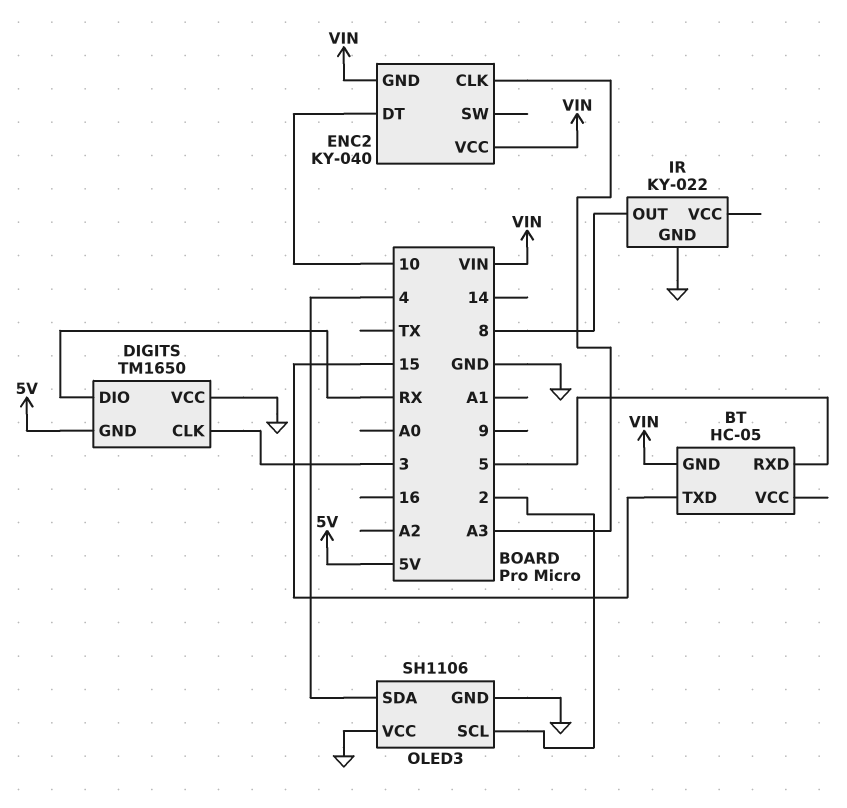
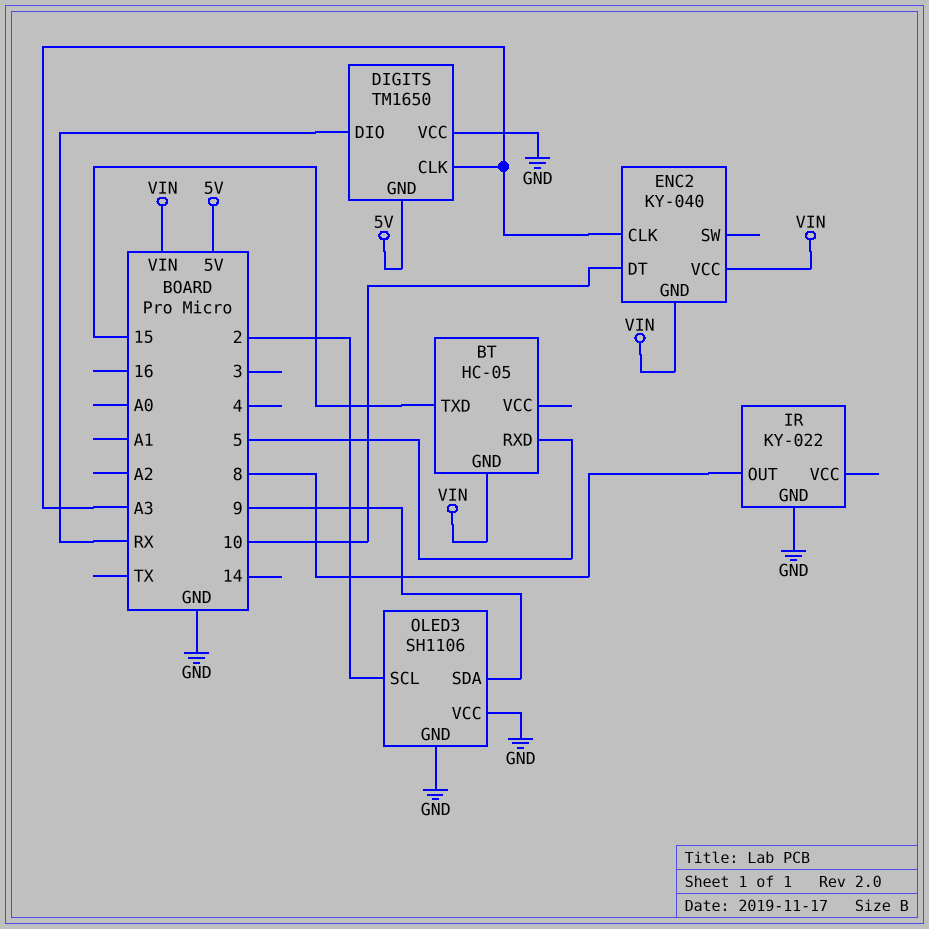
DIGITS pin CLK: 3 -> A3
OLED3 pin SDA: 4 -> 9

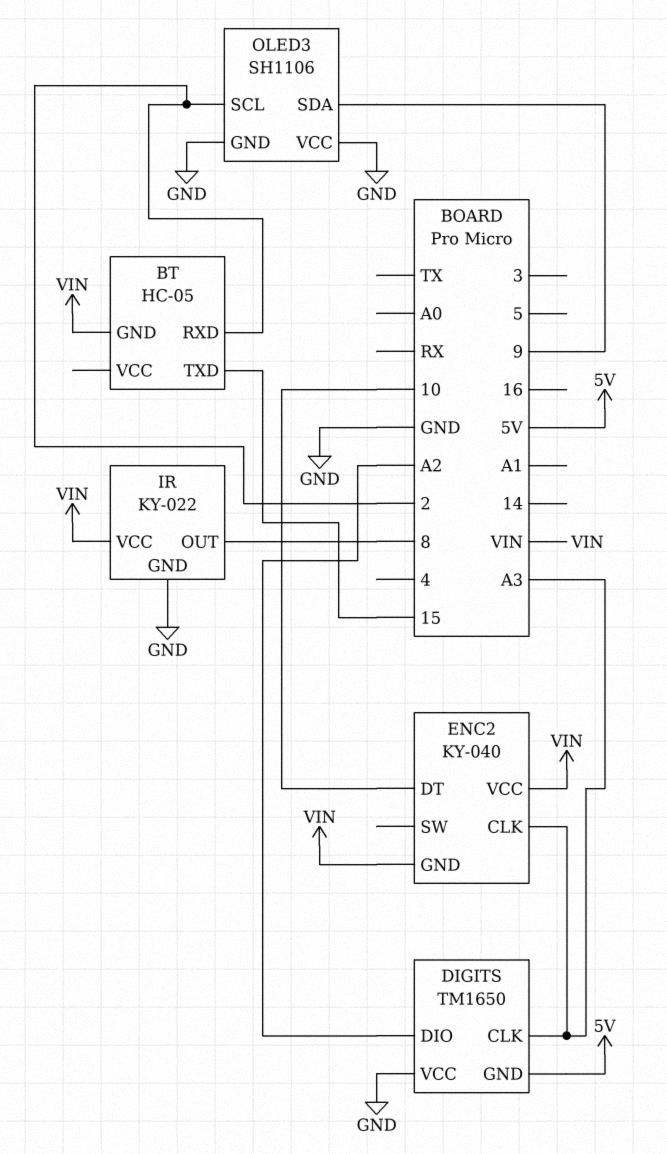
BT pin RXD: 5 -> 2
DIGITS pin DIO: RX -> A2
IR pin VCC: none -> VIN

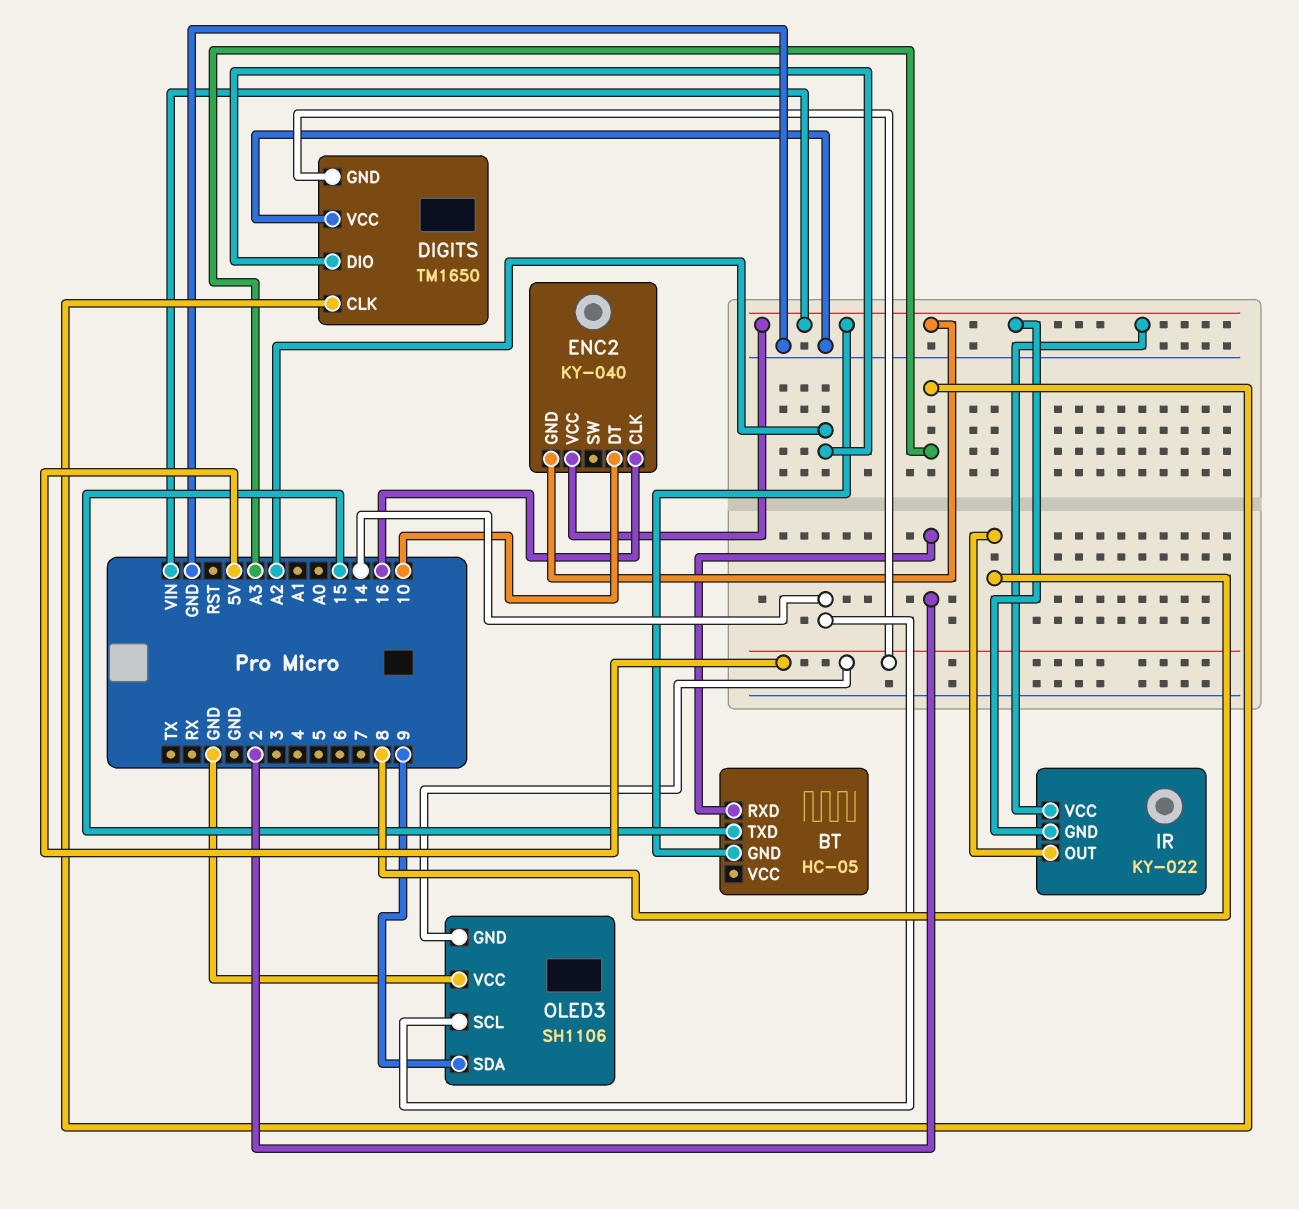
ENC2 pin CLK: A3 -> 16
IR pin GND: GND -> VIN
OLED3 pin GND: GND -> 5V
OLED3 pin SCL: 2 -> 14

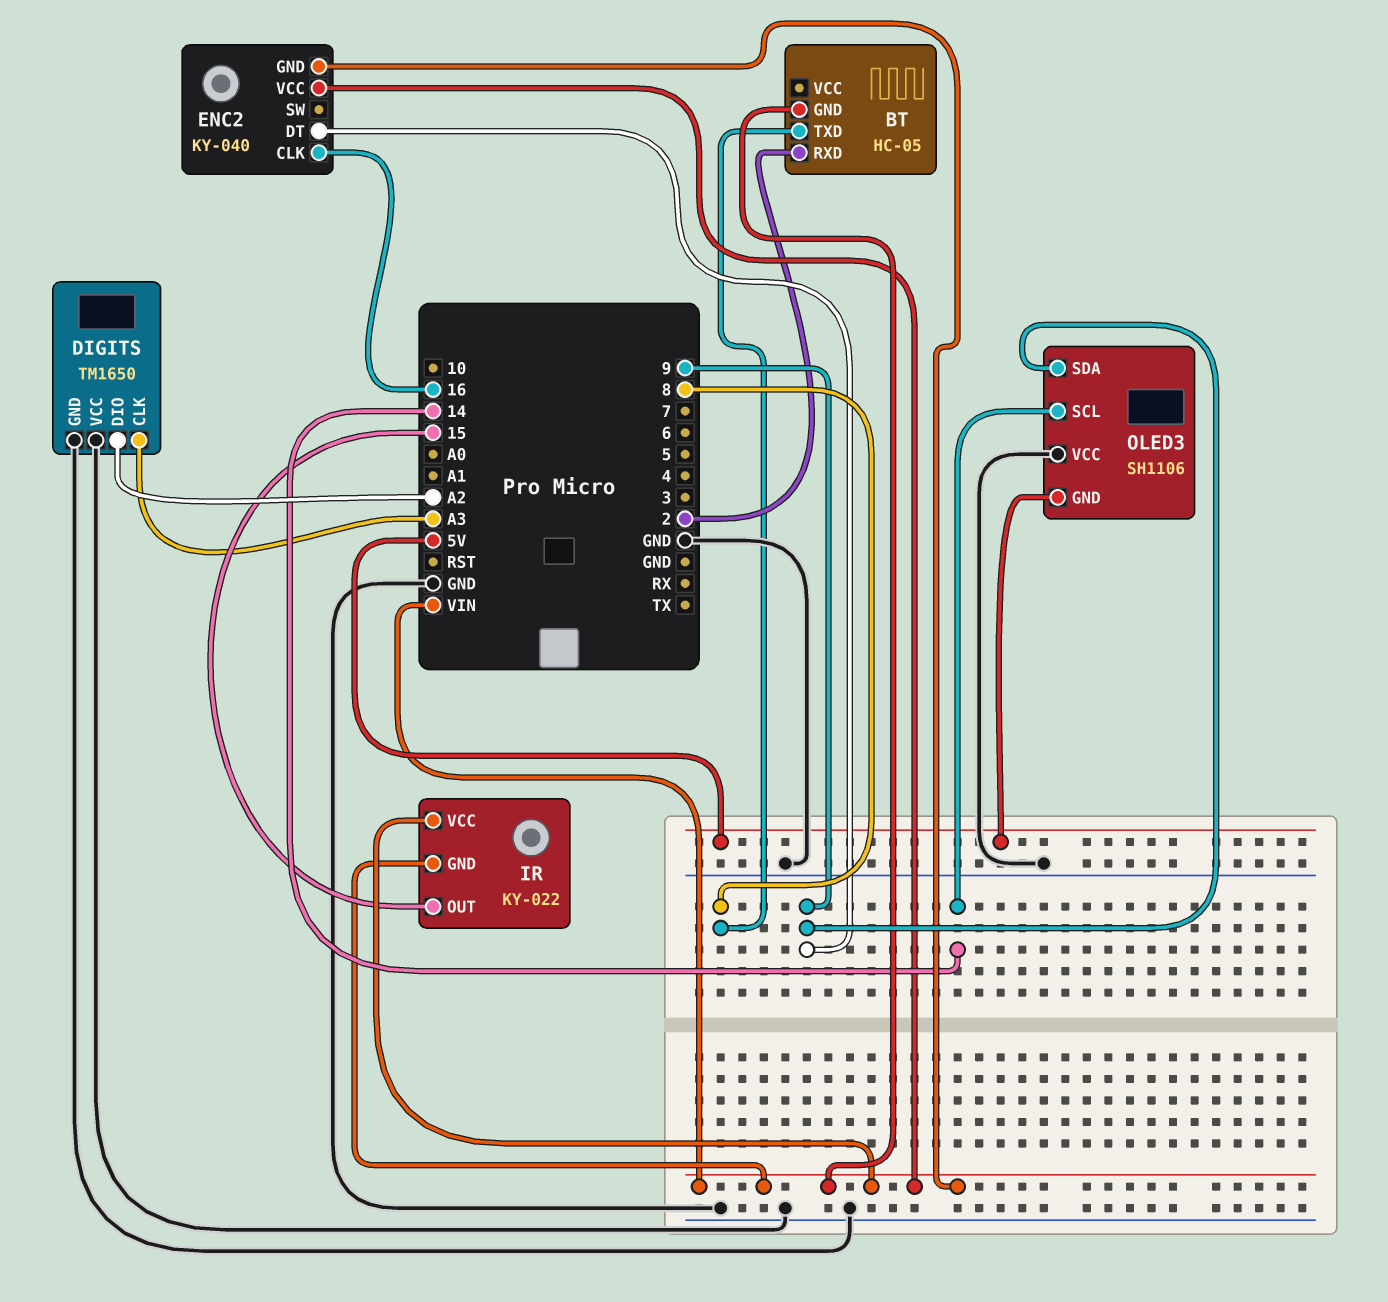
BT pin TXD: 15 -> 8
DIGITS pin GND: 5V -> GND
ENC2 pin DT: 10 -> 9
IR pin OUT: 8 -> 15

